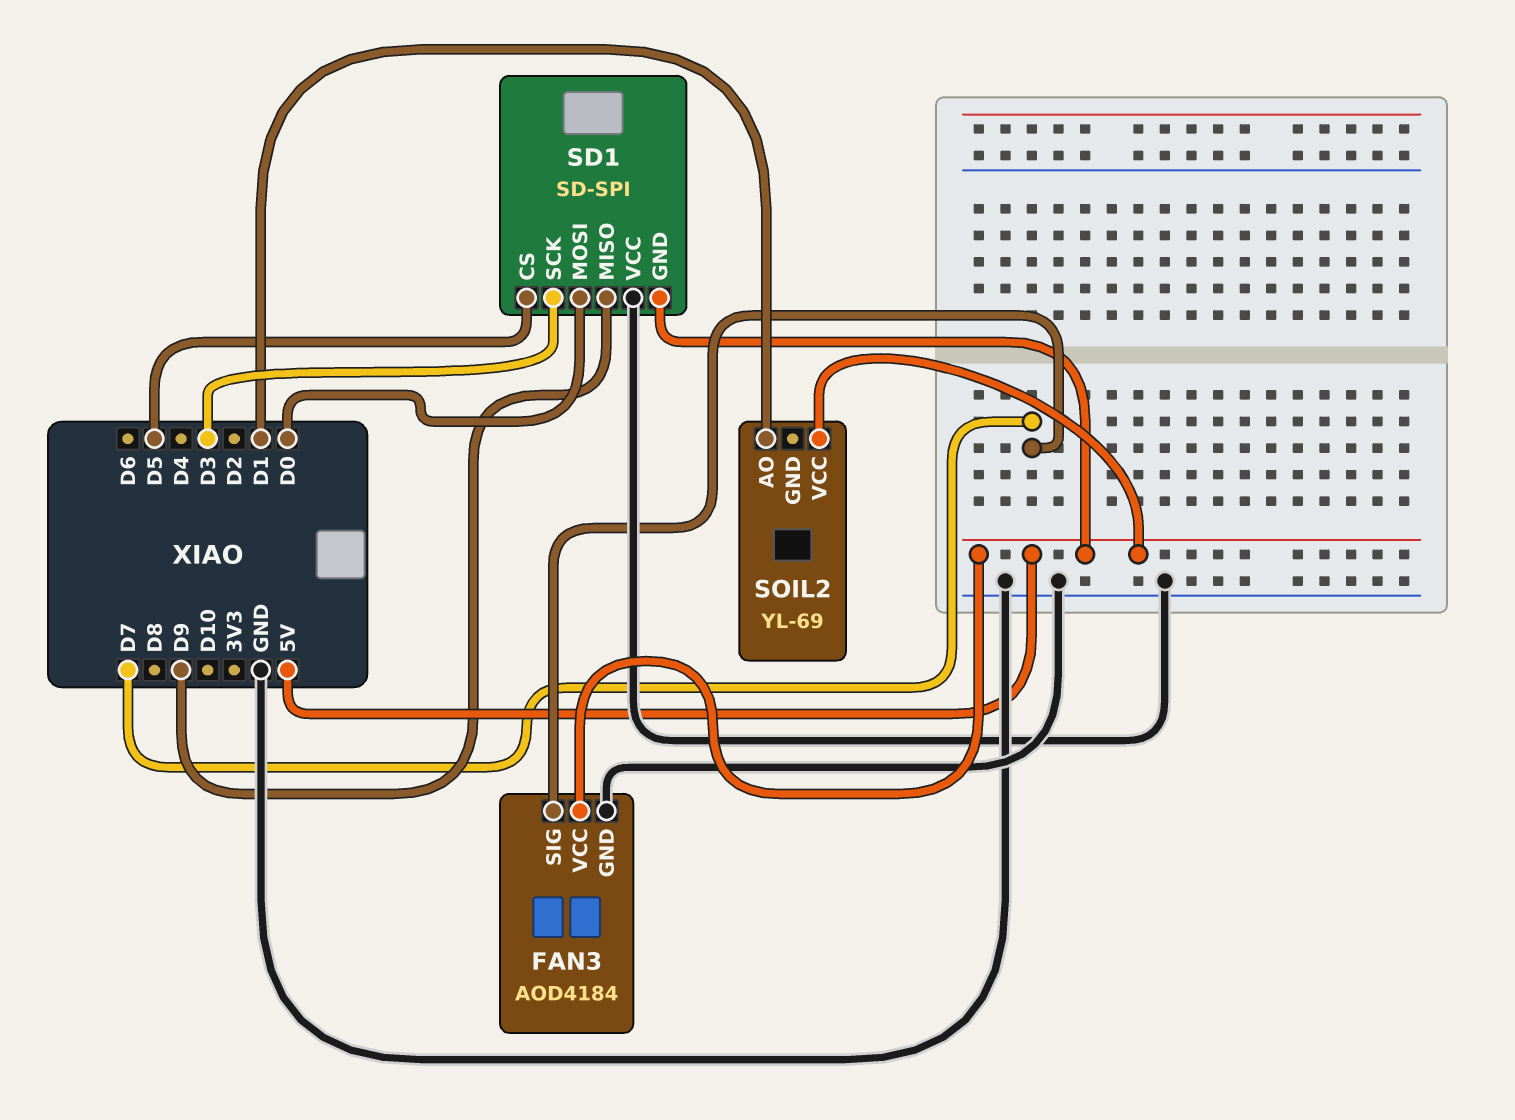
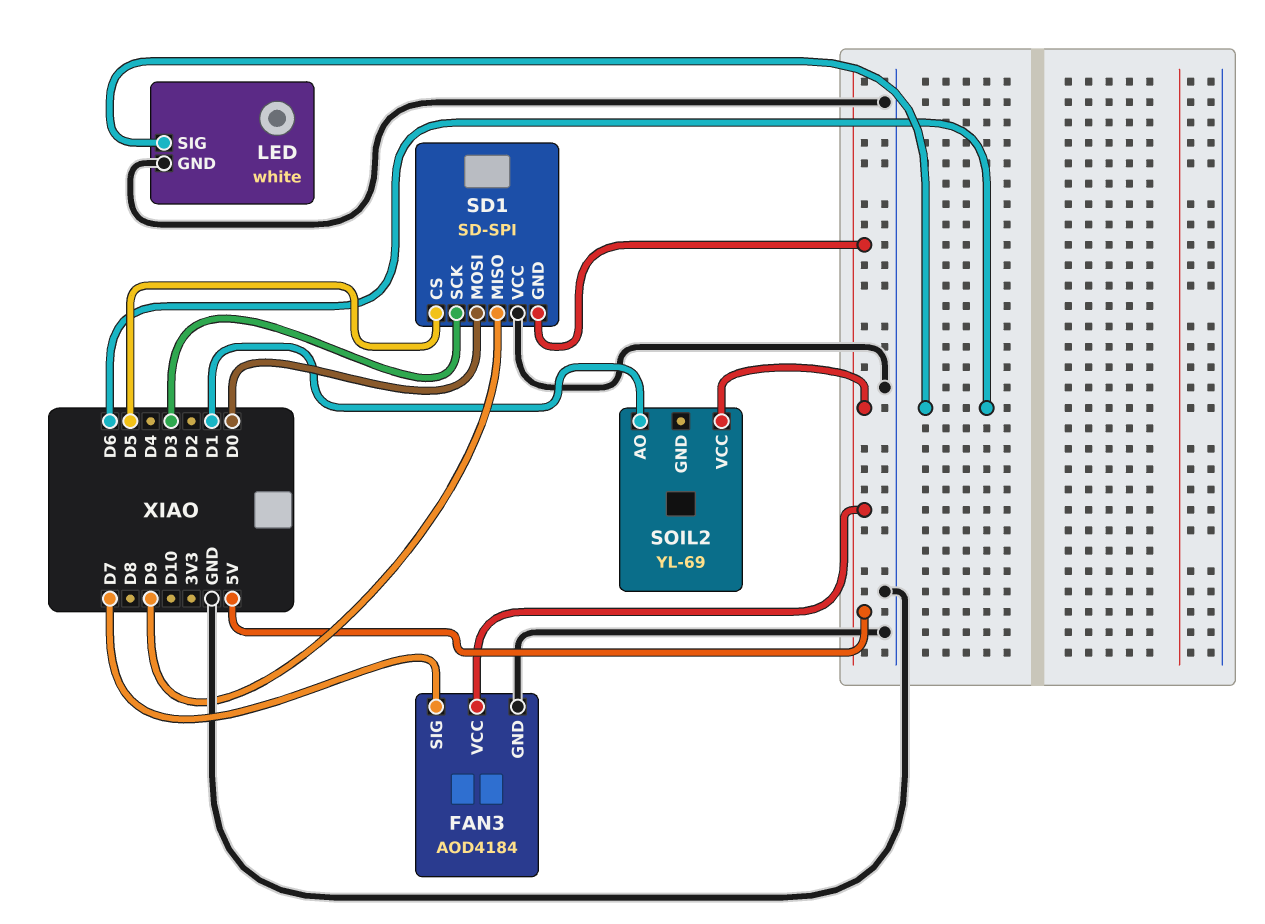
LED: none -> white
LED pin GND: none -> GND
LED pin SIG: none -> D6

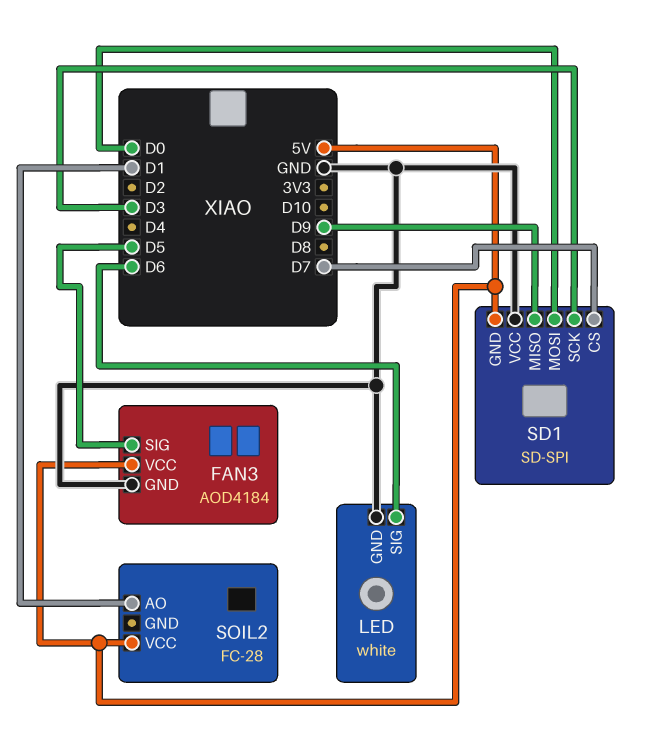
FAN3 pin SIG: D7 -> D5
SD1 pin CS: D5 -> D7
SOIL2: YL-69 -> FC-28

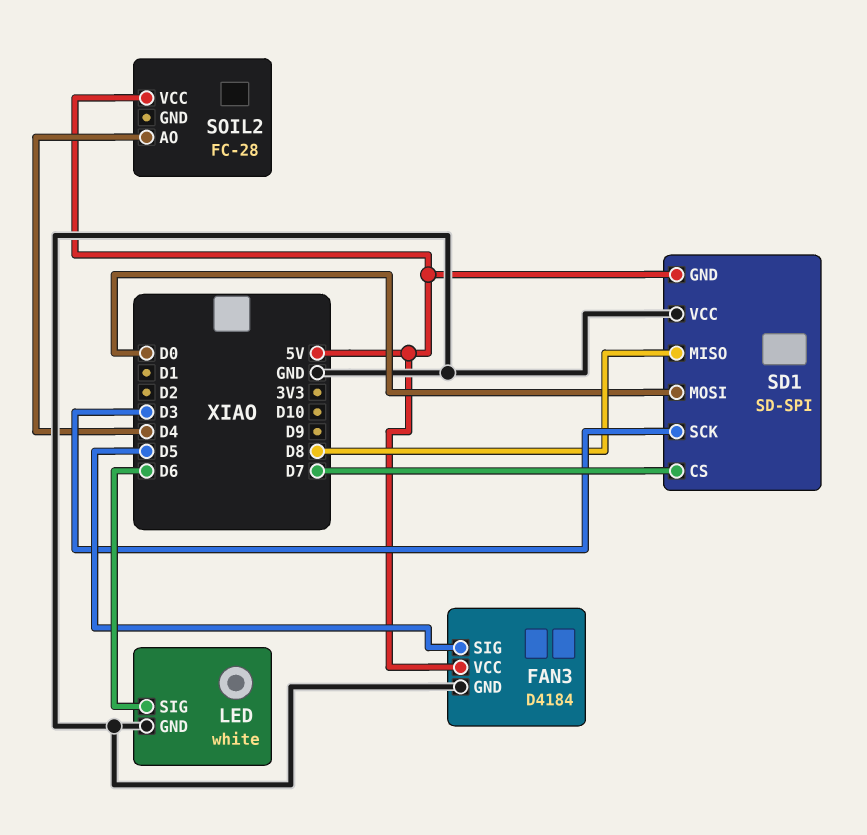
FAN3: AOD4184 -> D4184
SD1 pin MISO: D9 -> D8
SOIL2 pin AO: D1 -> D4

